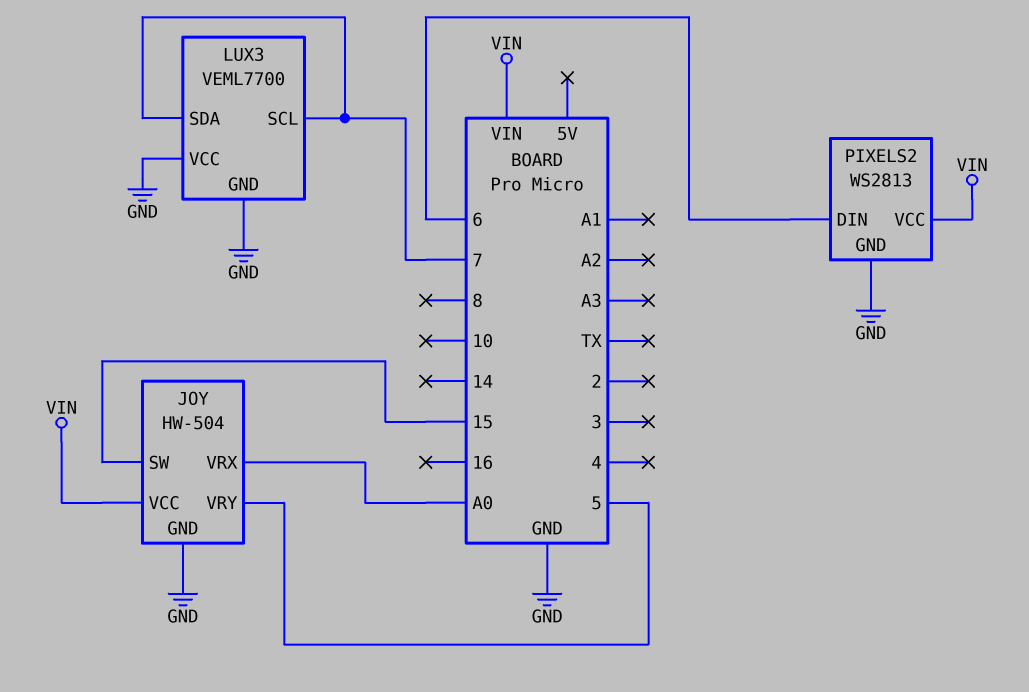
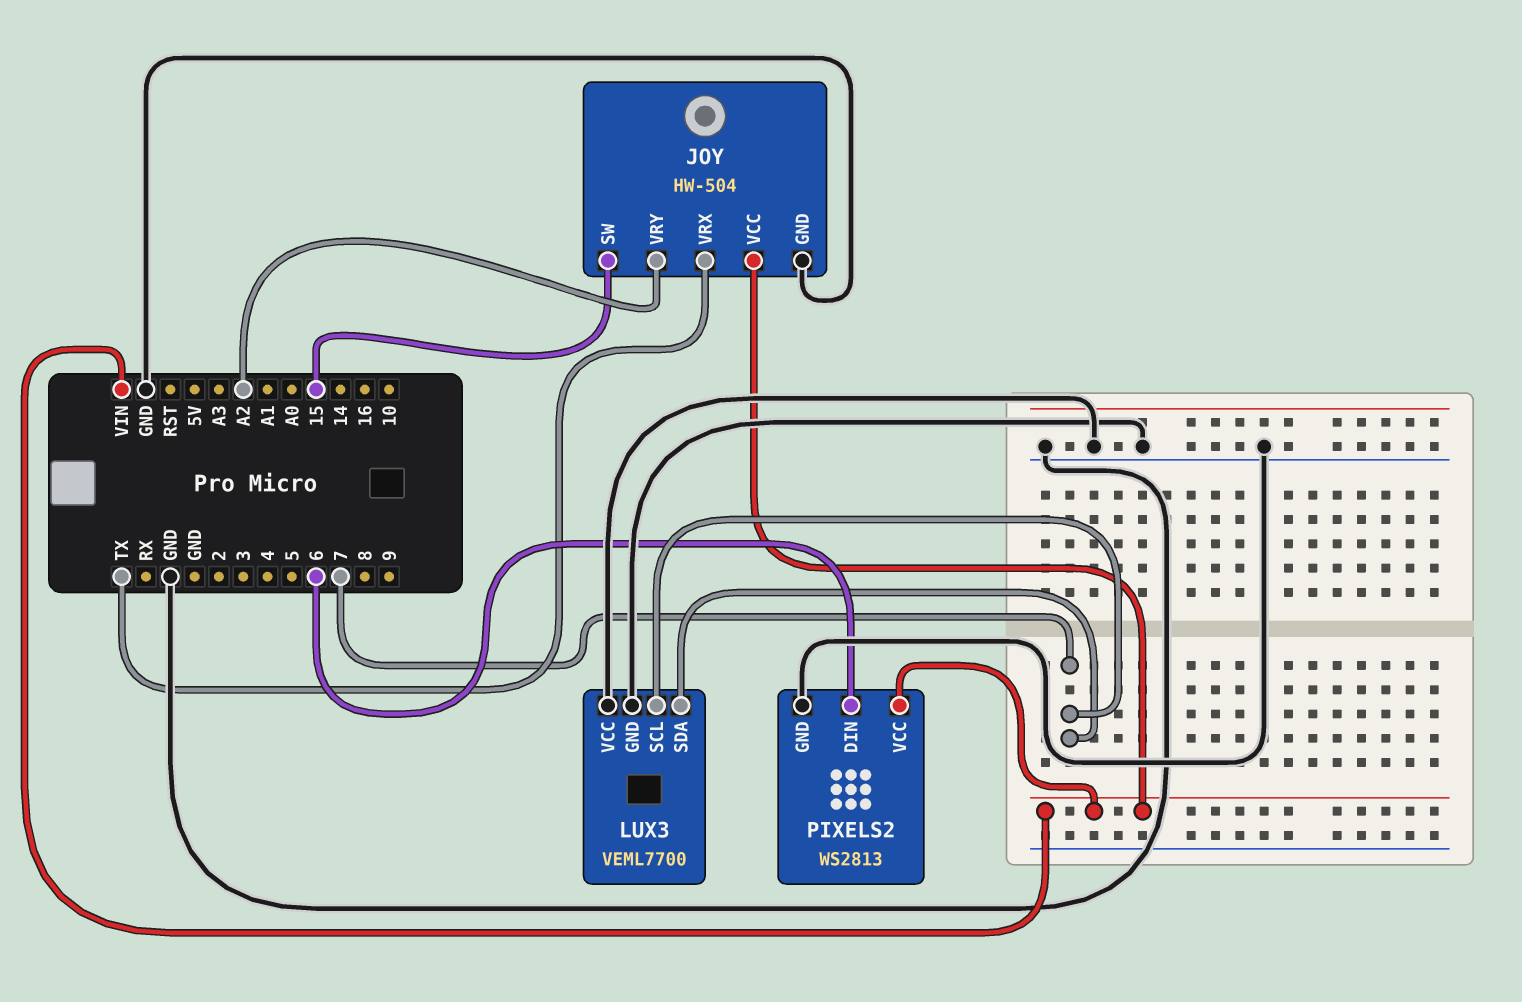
JOY pin VRX: A0 -> TX
JOY pin VRY: 5 -> A2

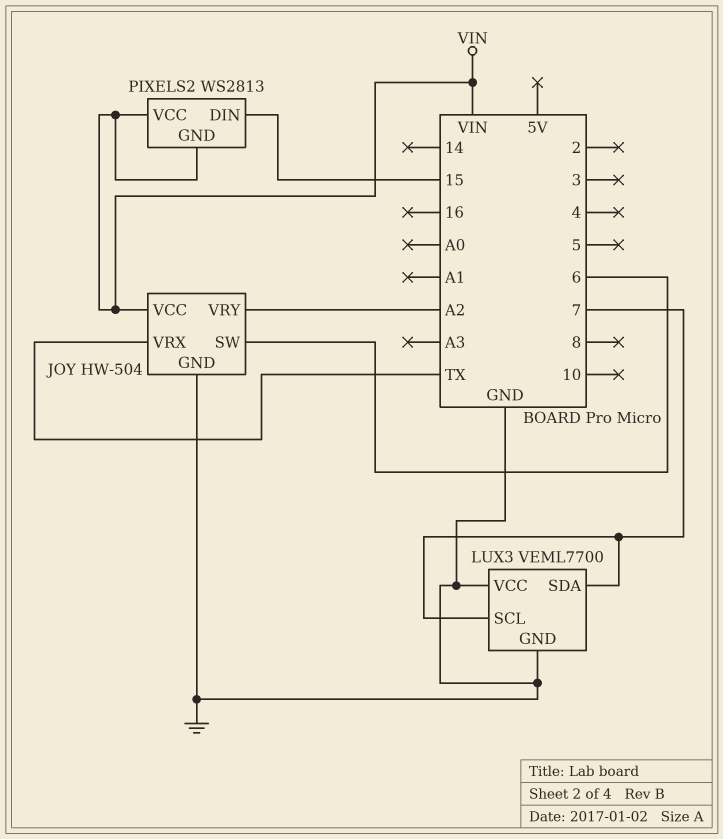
JOY pin SW: 15 -> 6
PIXELS2 pin DIN: 6 -> 15
PIXELS2 pin GND: GND -> VIN

